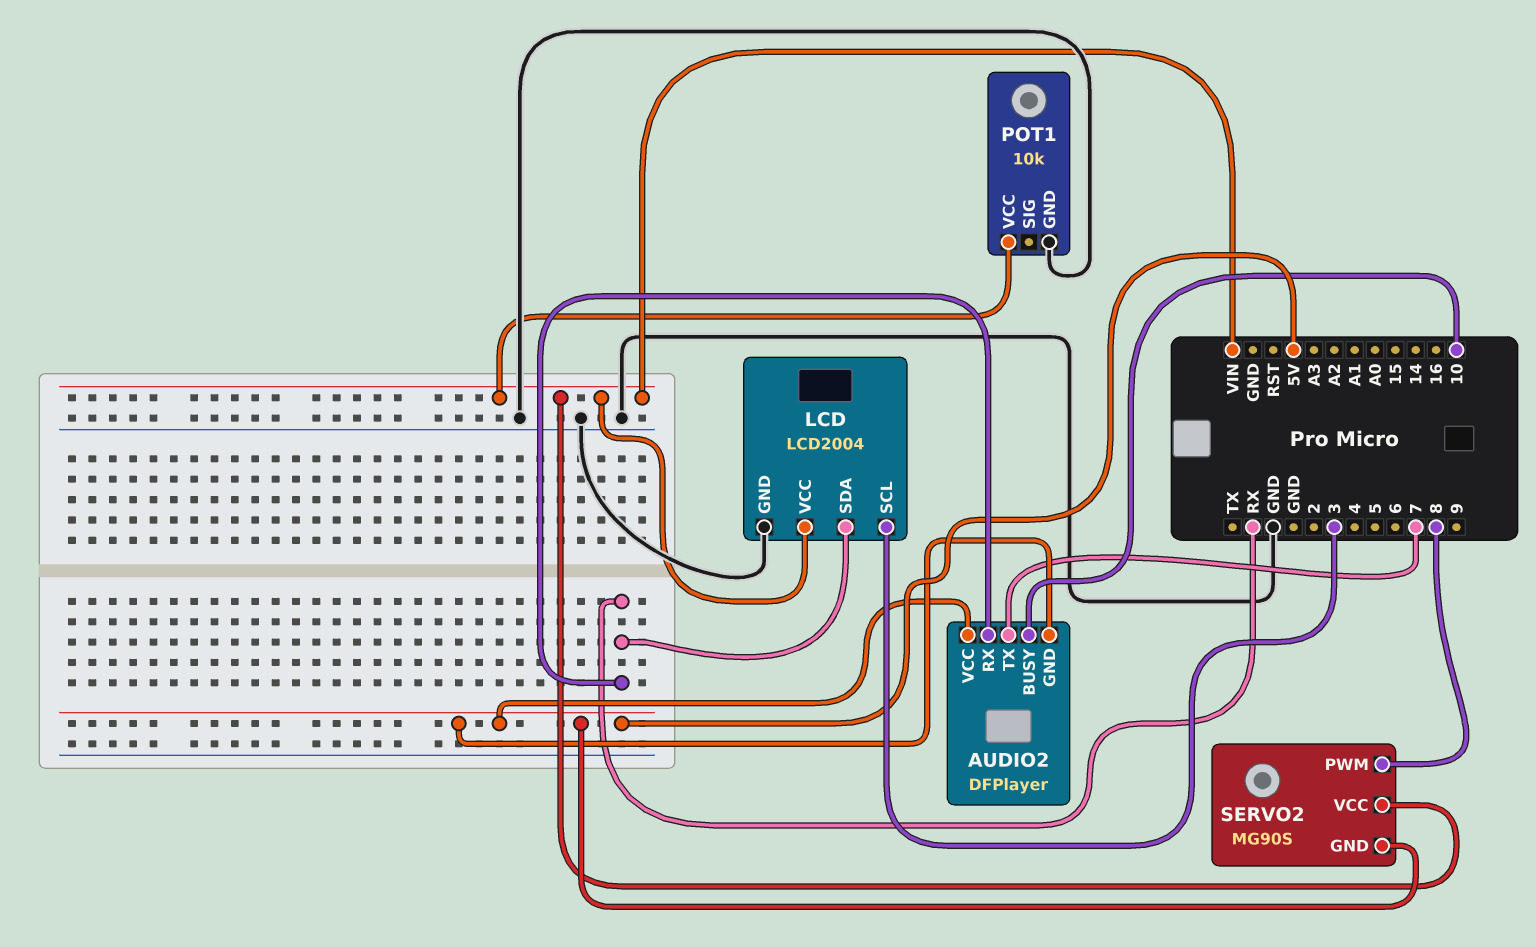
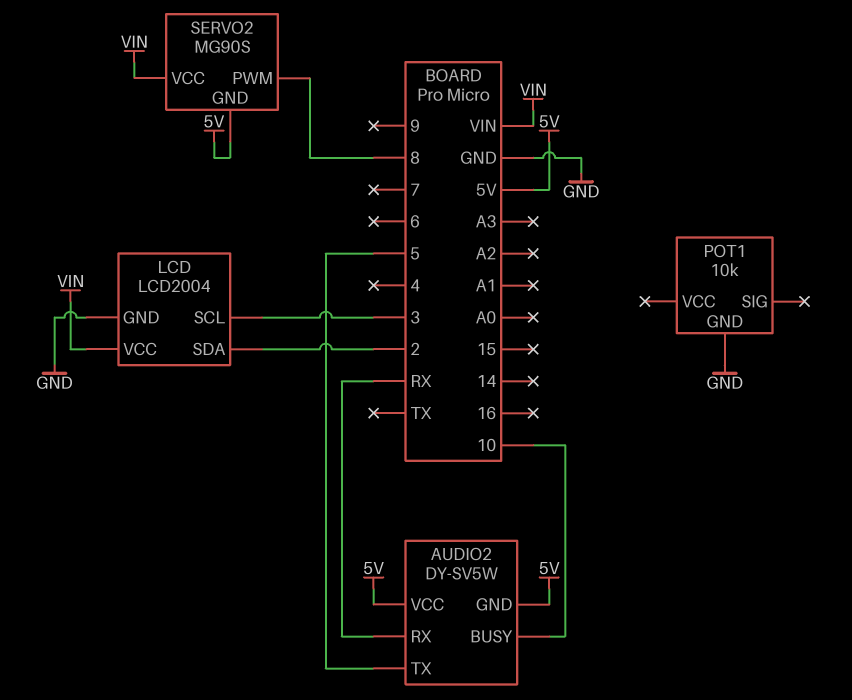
AUDIO2: DFPlayer -> DY-SV5W
AUDIO2 pin TX: 7 -> 5
LCD pin SDA: RX -> 2
POT1 pin VCC: VIN -> none

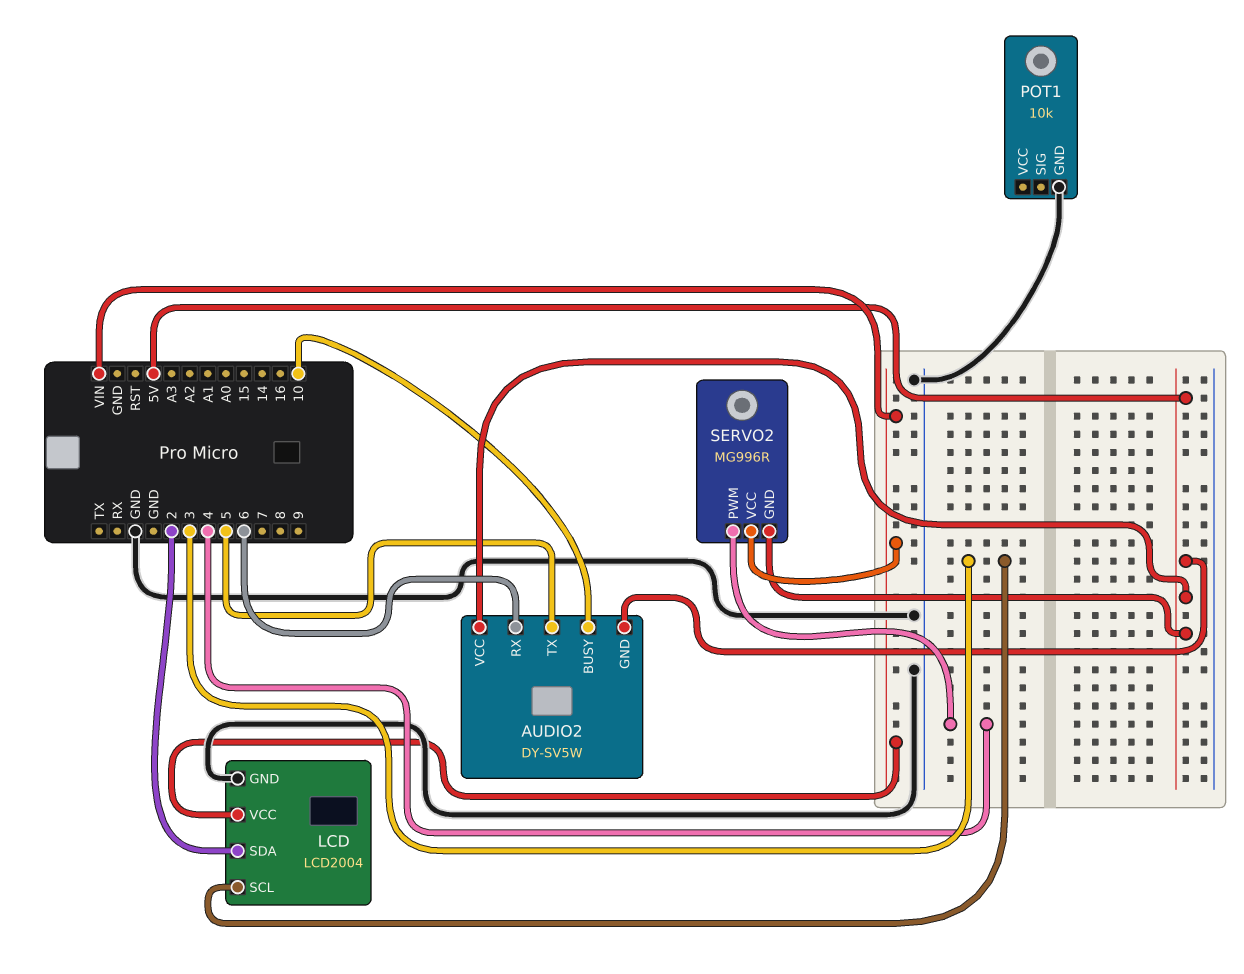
AUDIO2 pin RX: RX -> 6
SERVO2: MG90S -> MG996R
SERVO2 pin PWM: 8 -> 4

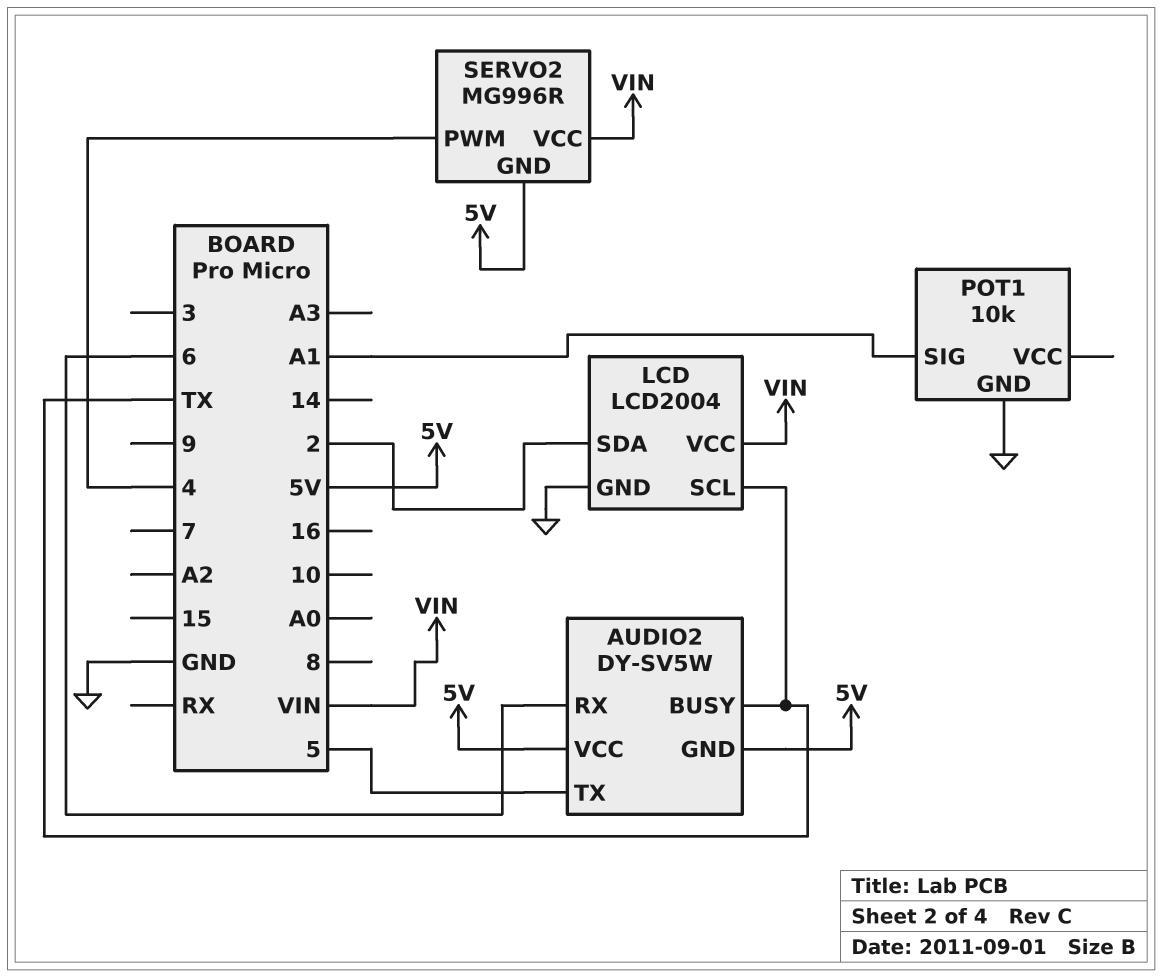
AUDIO2 pin BUSY: 10 -> TX
LCD pin SCL: 3 -> TX
POT1 pin SIG: none -> A1

